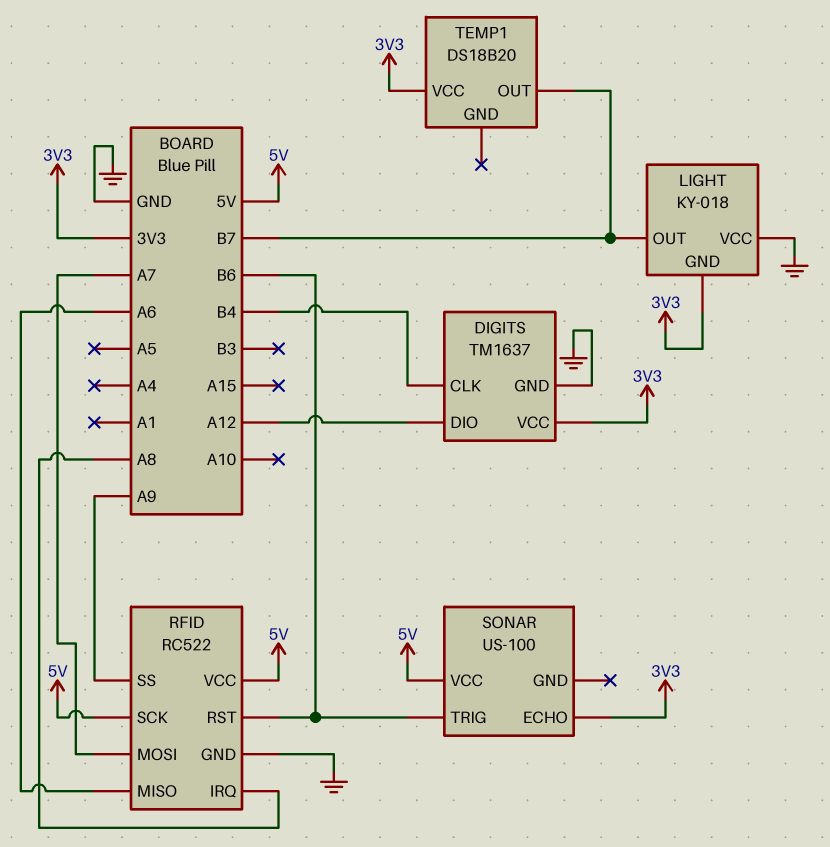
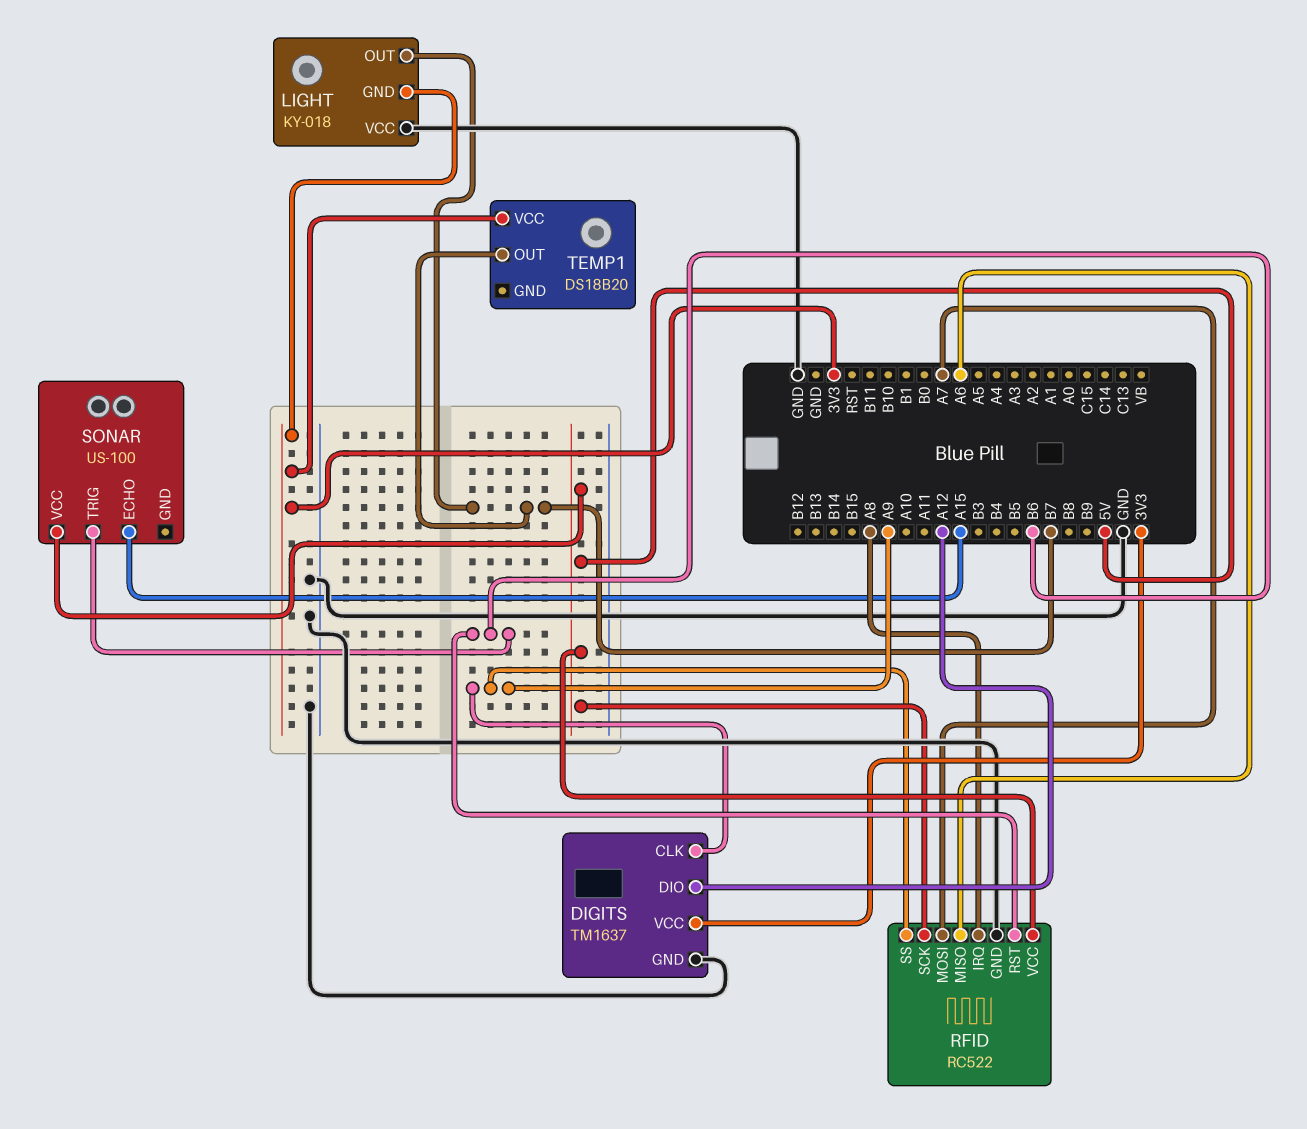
DIGITS pin CLK: B4 -> A9
SONAR pin ECHO: 3V3 -> A15

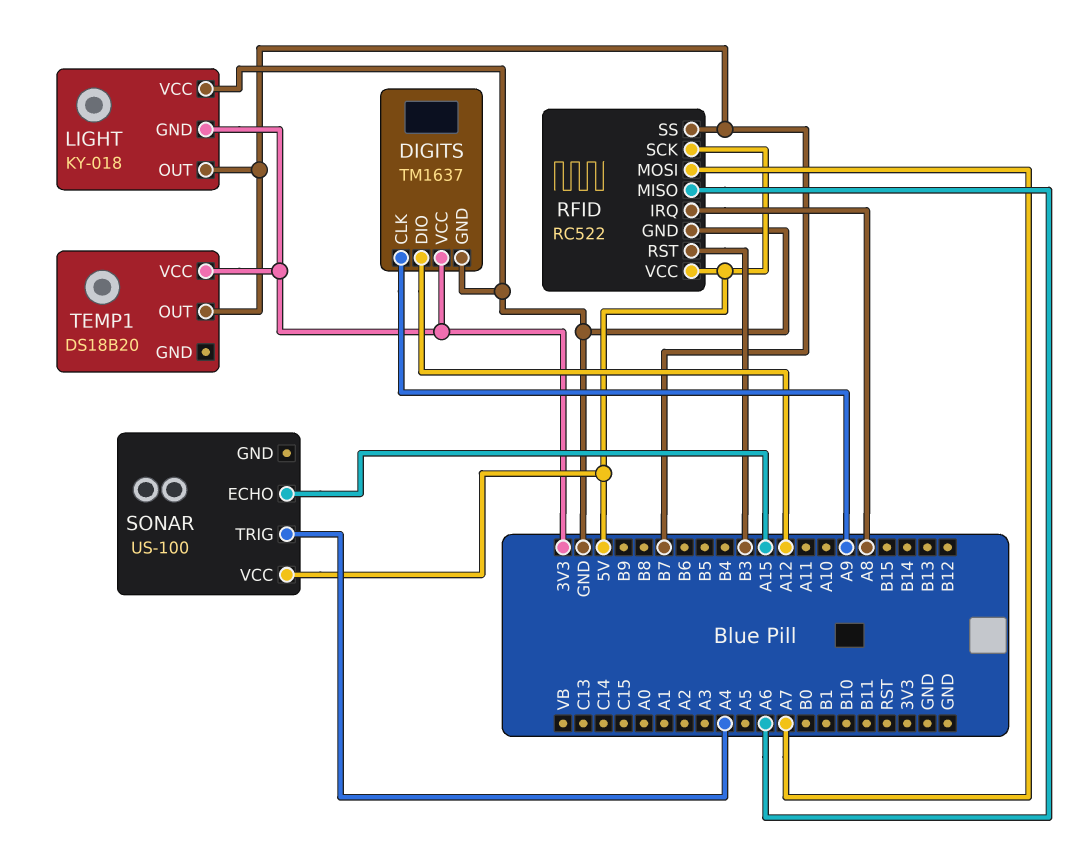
RFID pin RST: B6 -> B3
RFID pin SS: A9 -> B7
SONAR pin TRIG: B6 -> A4

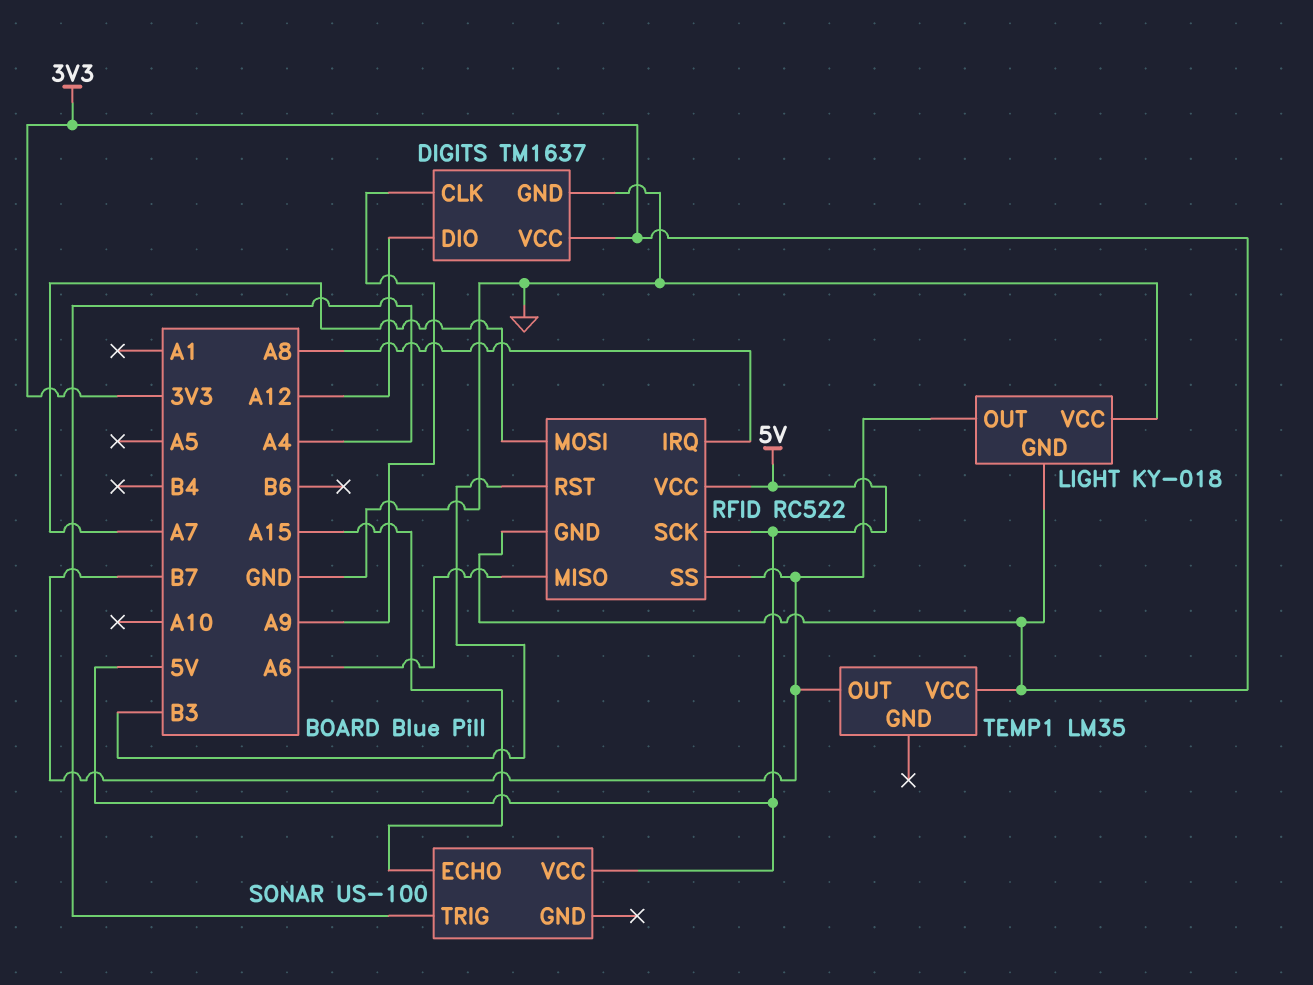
RFID pin GND: GND -> 3V3
TEMP1: DS18B20 -> LM35

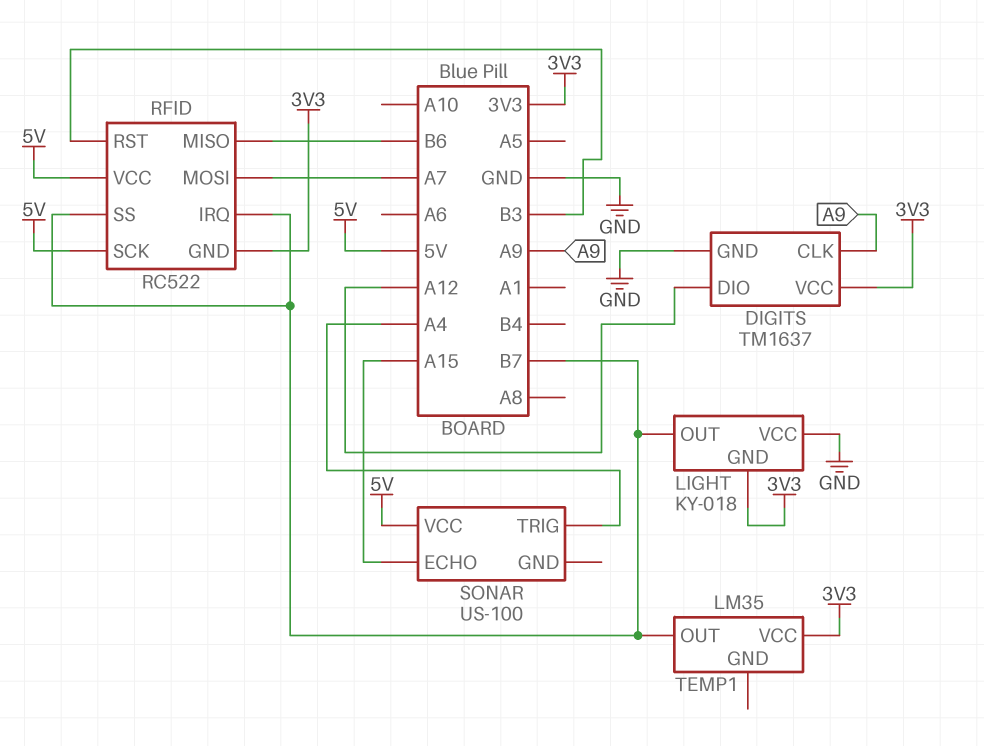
RFID pin IRQ: A8 -> B7
RFID pin MISO: A6 -> B6

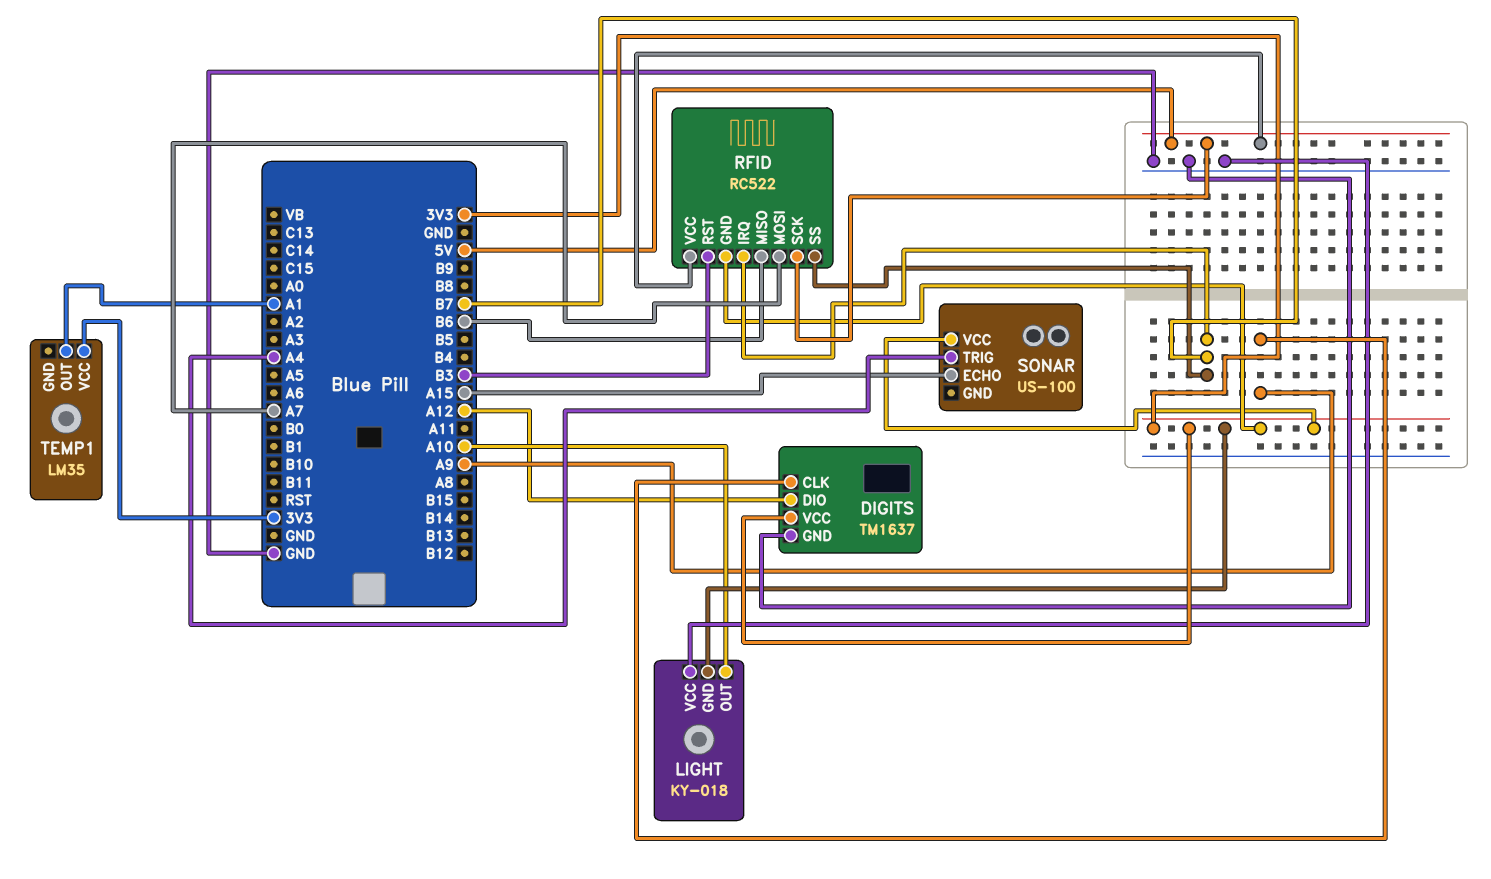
LIGHT pin OUT: B7 -> A10
SONAR pin VCC: 5V -> 3V3
TEMP1 pin OUT: B7 -> A1

